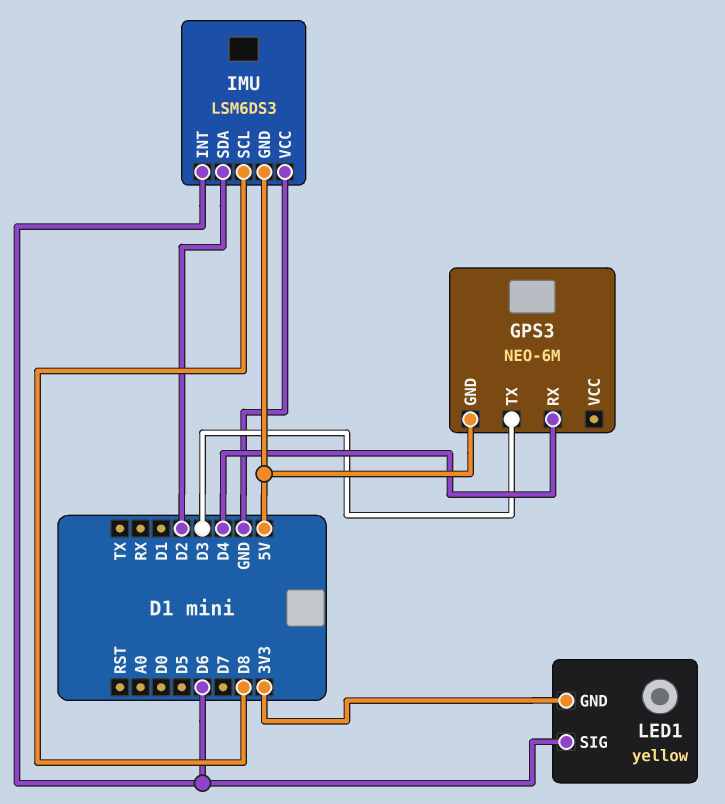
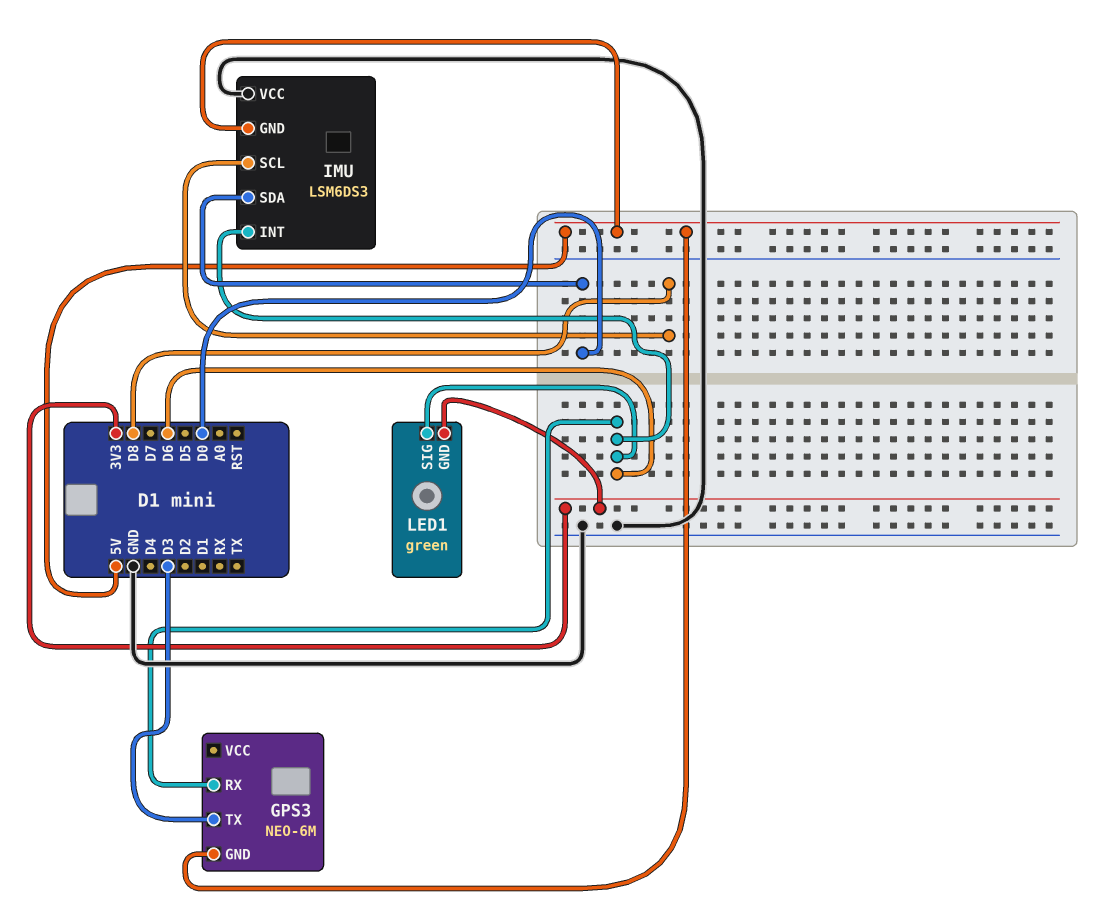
GPS3 pin RX: D4 -> D6
IMU pin SDA: D2 -> D0
LED1: yellow -> green

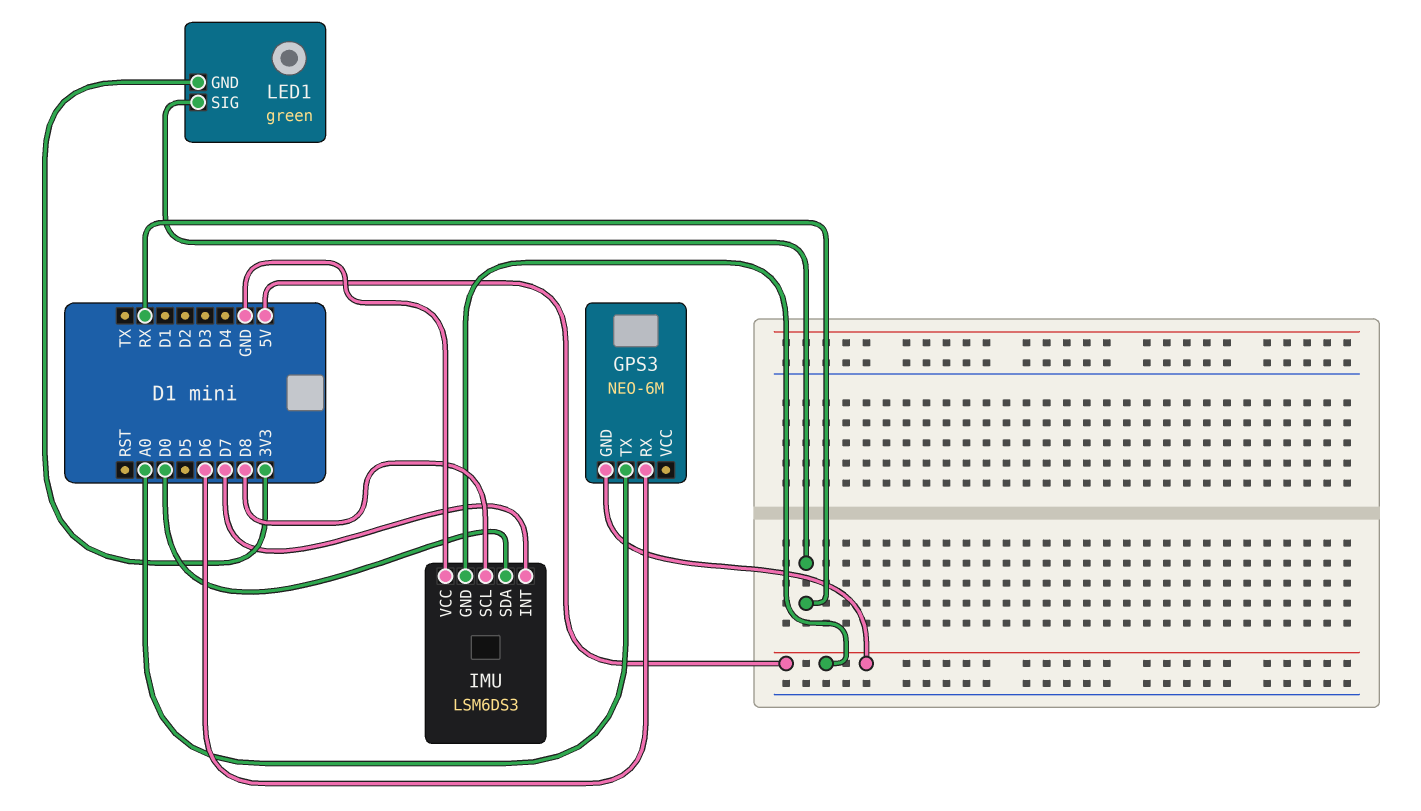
GPS3 pin TX: D3 -> A0
IMU pin INT: D6 -> D7
LED1 pin SIG: D6 -> RX

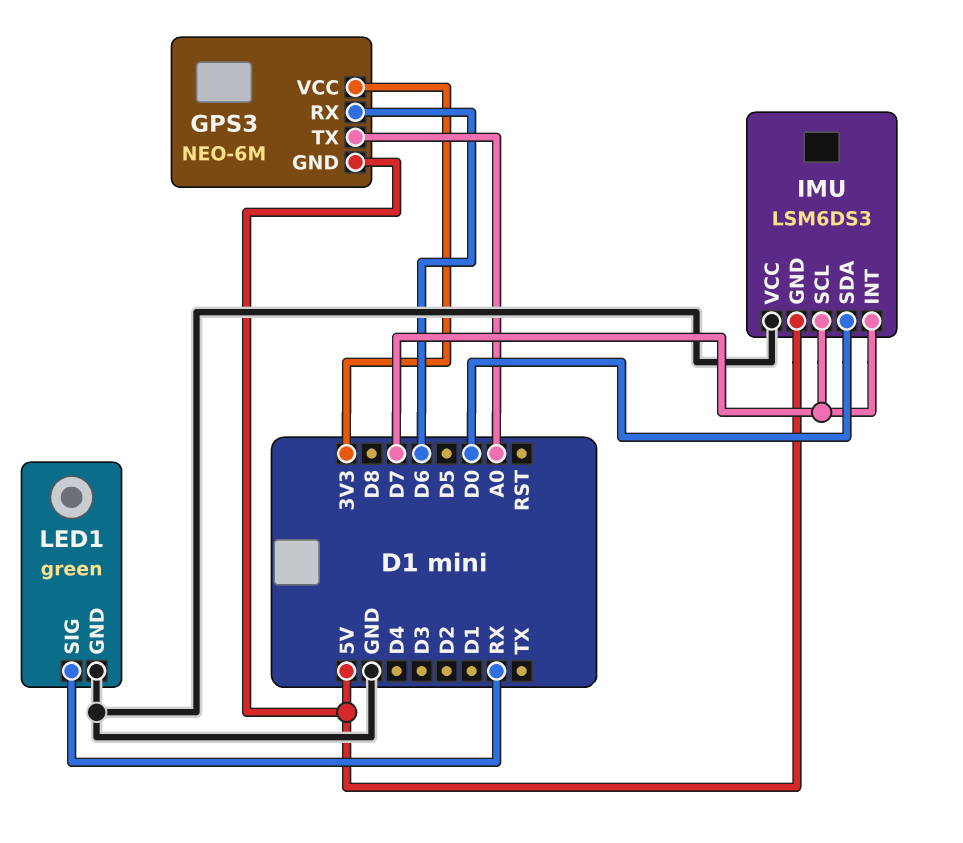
GPS3 pin VCC: none -> 3V3
IMU pin SCL: D8 -> D7
LED1 pin GND: 3V3 -> GND

